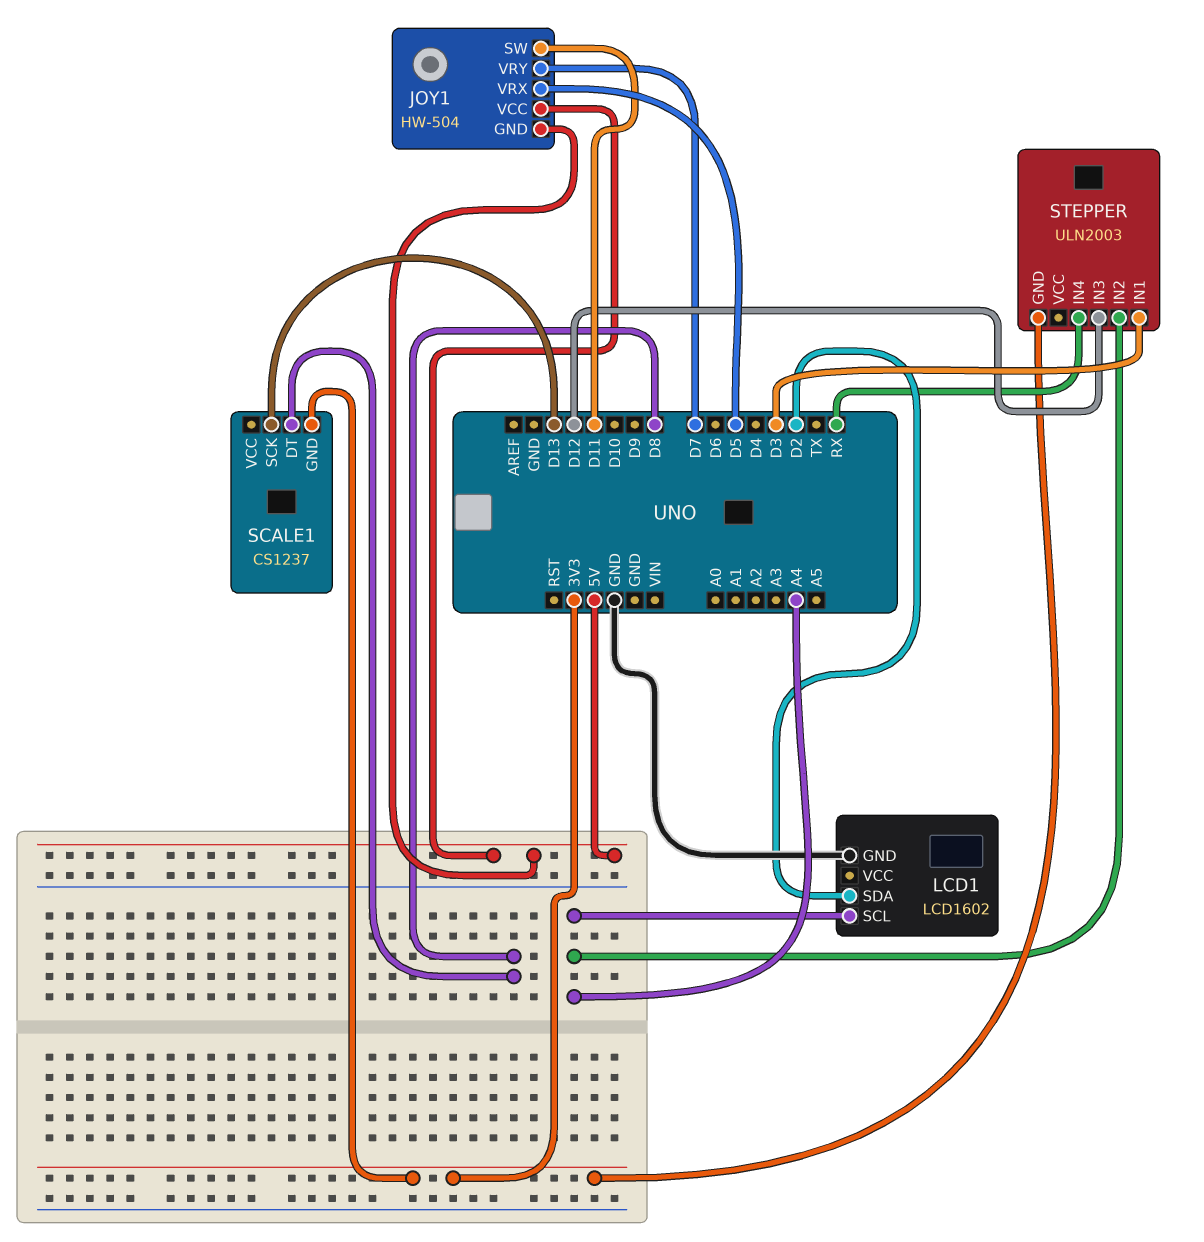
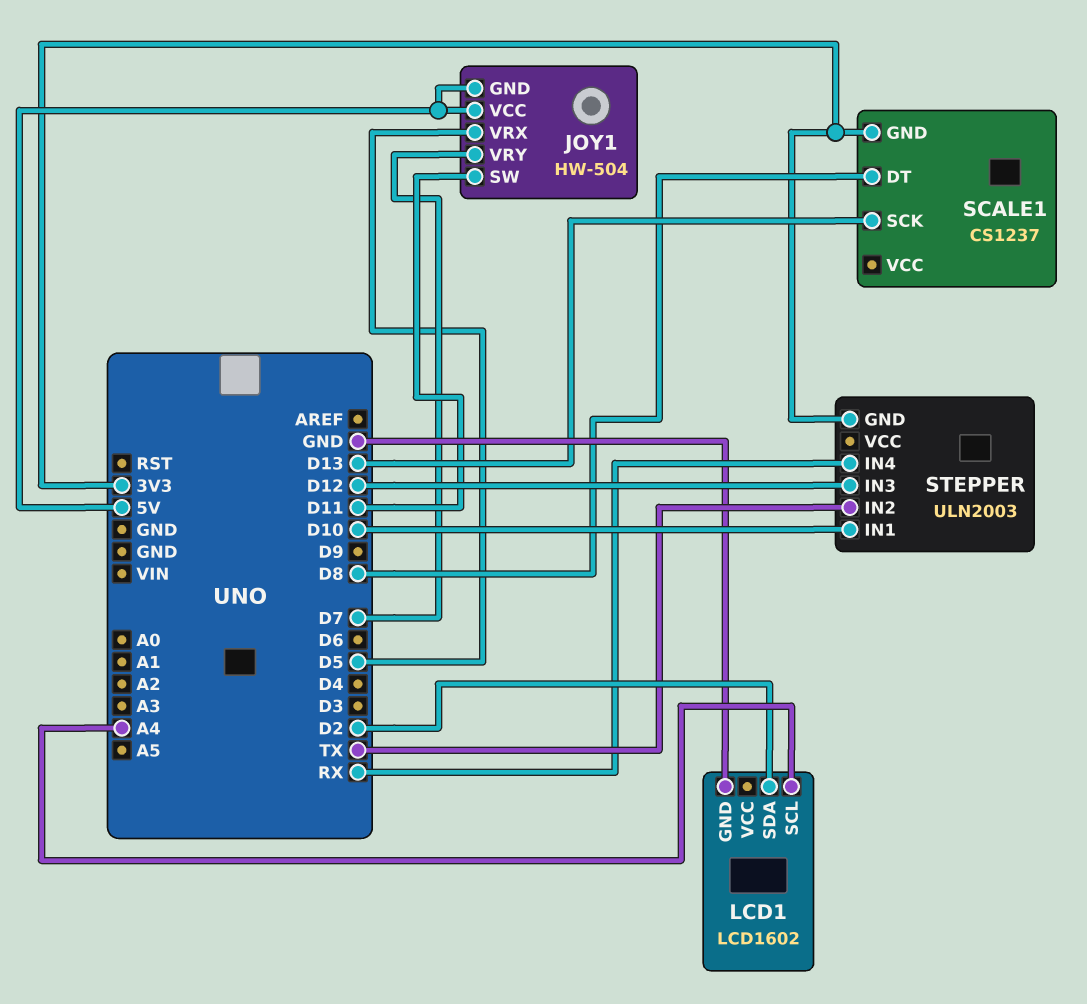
STEPPER pin IN1: D3 -> D10
STEPPER pin IN2: A4 -> TX

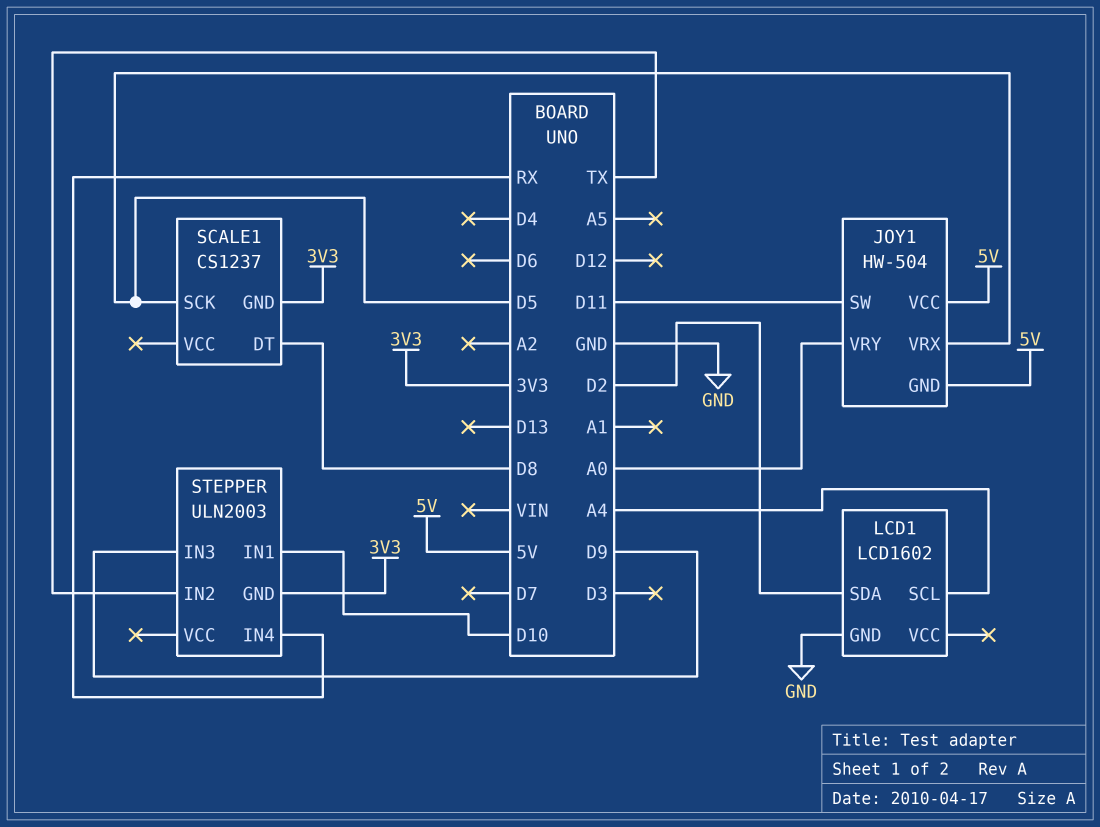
JOY1 pin VRY: D7 -> A0
SCALE1 pin SCK: D13 -> D5
STEPPER pin IN3: D12 -> D9

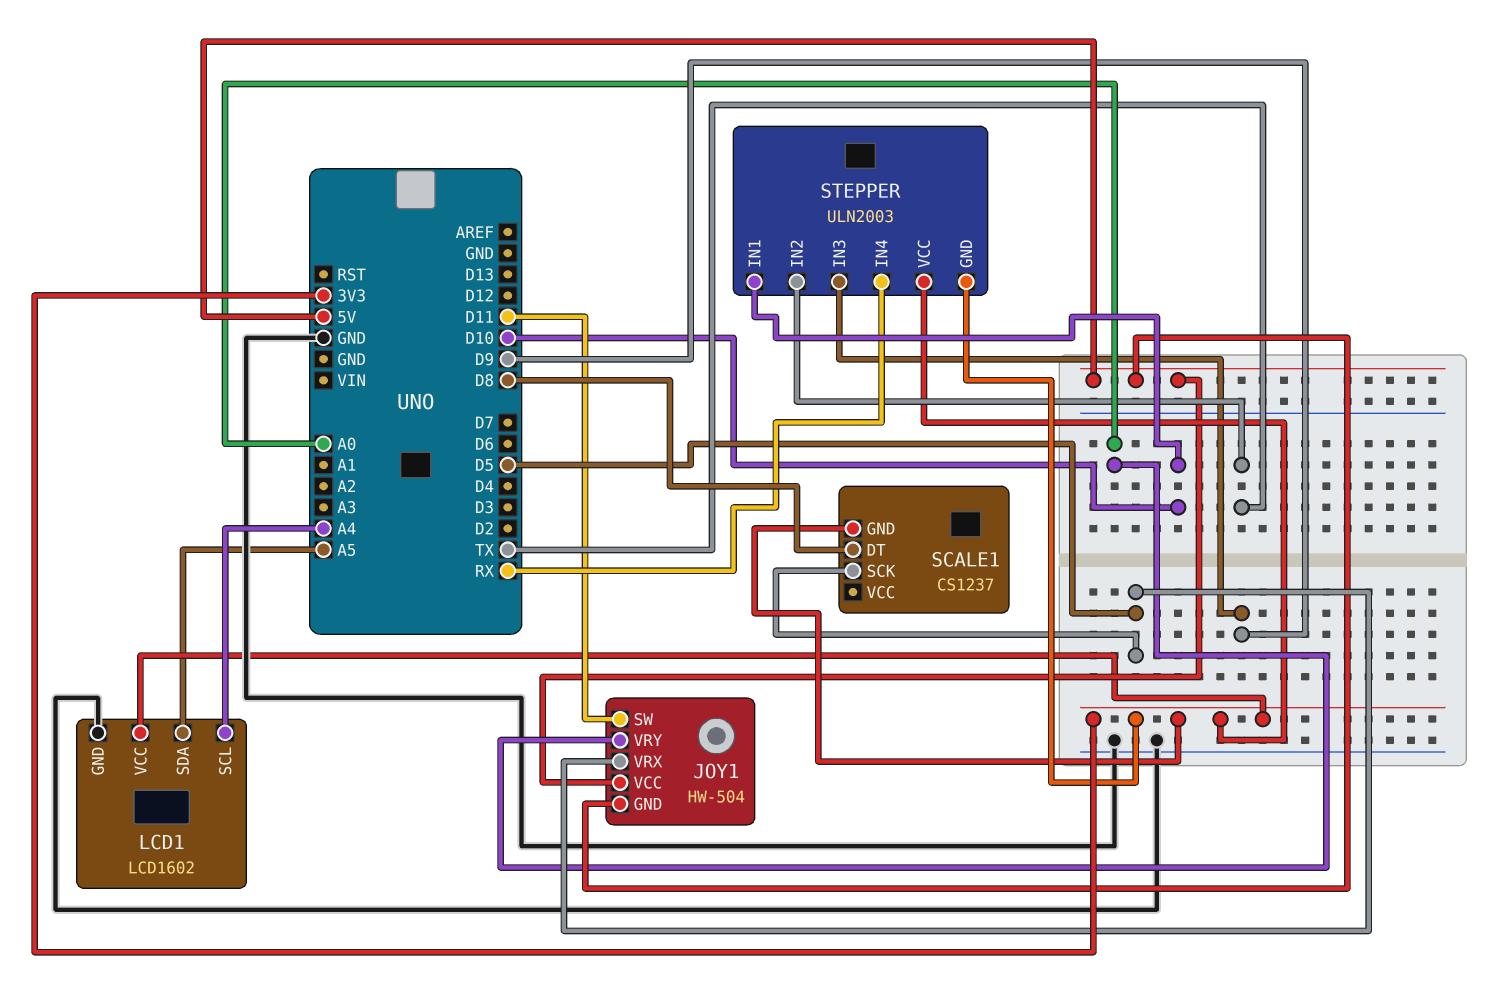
LCD1 pin SDA: D2 -> A5
LCD1 pin VCC: none -> 3V3
STEPPER pin VCC: none -> 3V3

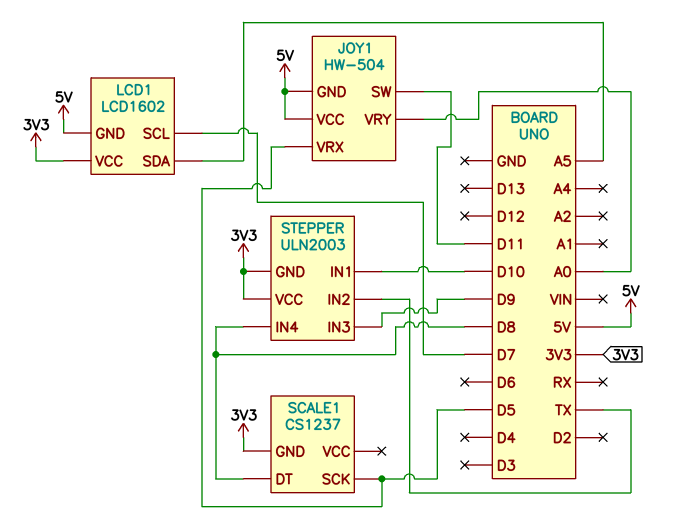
LCD1 pin GND: GND -> 5V
LCD1 pin SCL: A4 -> D7
STEPPER pin IN4: RX -> D8

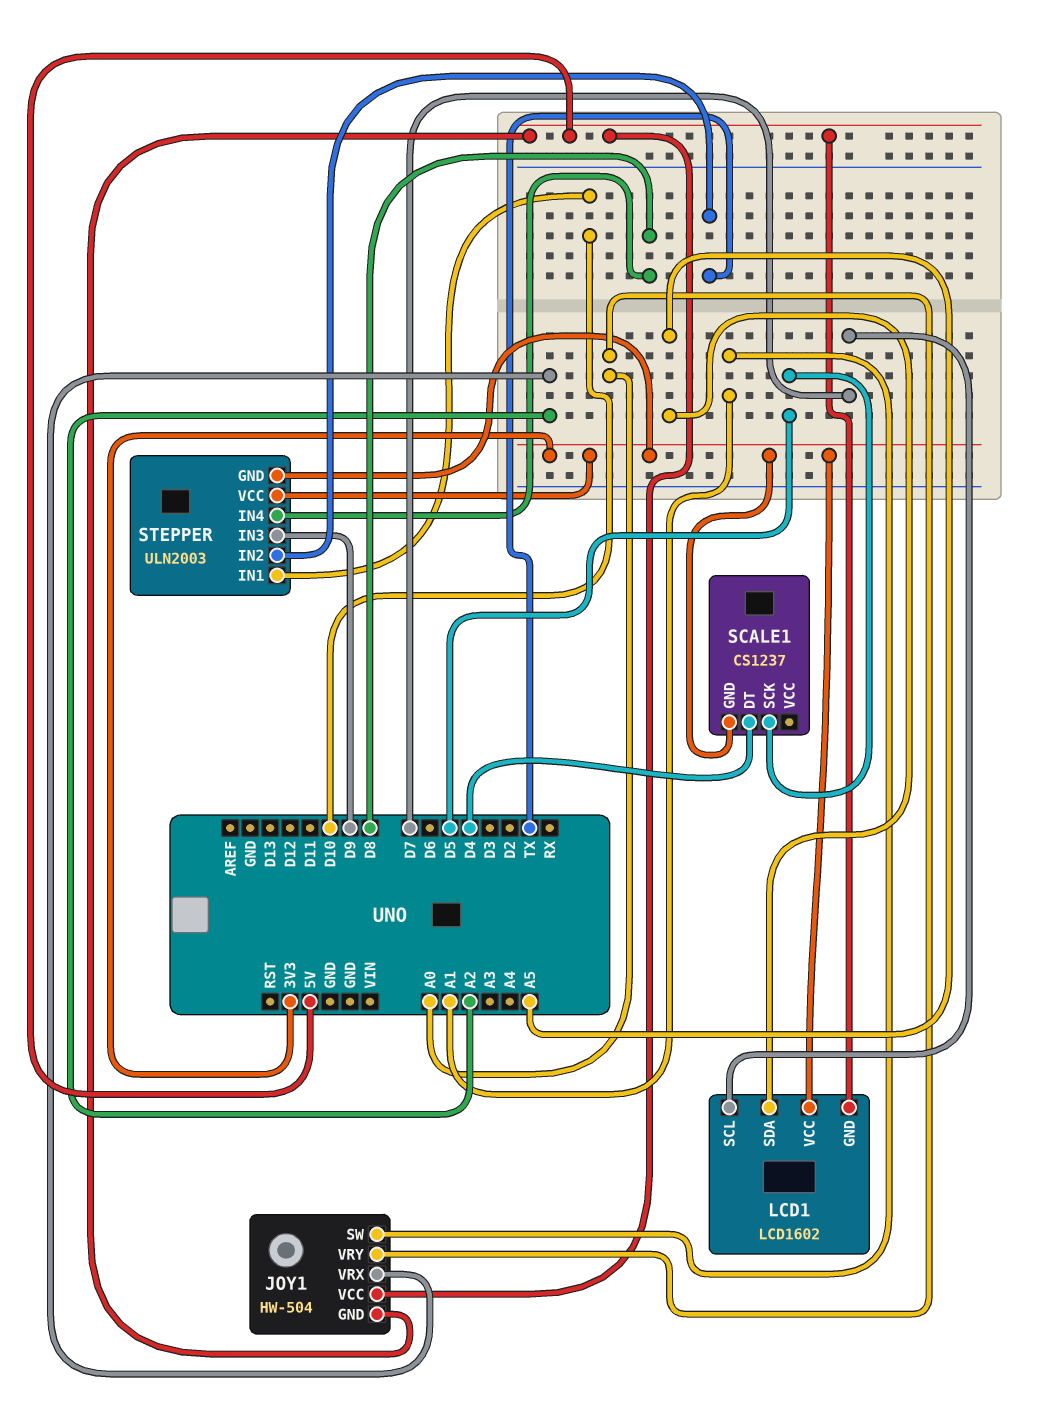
JOY1 pin SW: D11 -> A1
JOY1 pin VRX: D5 -> A2
SCALE1 pin DT: D8 -> D4

